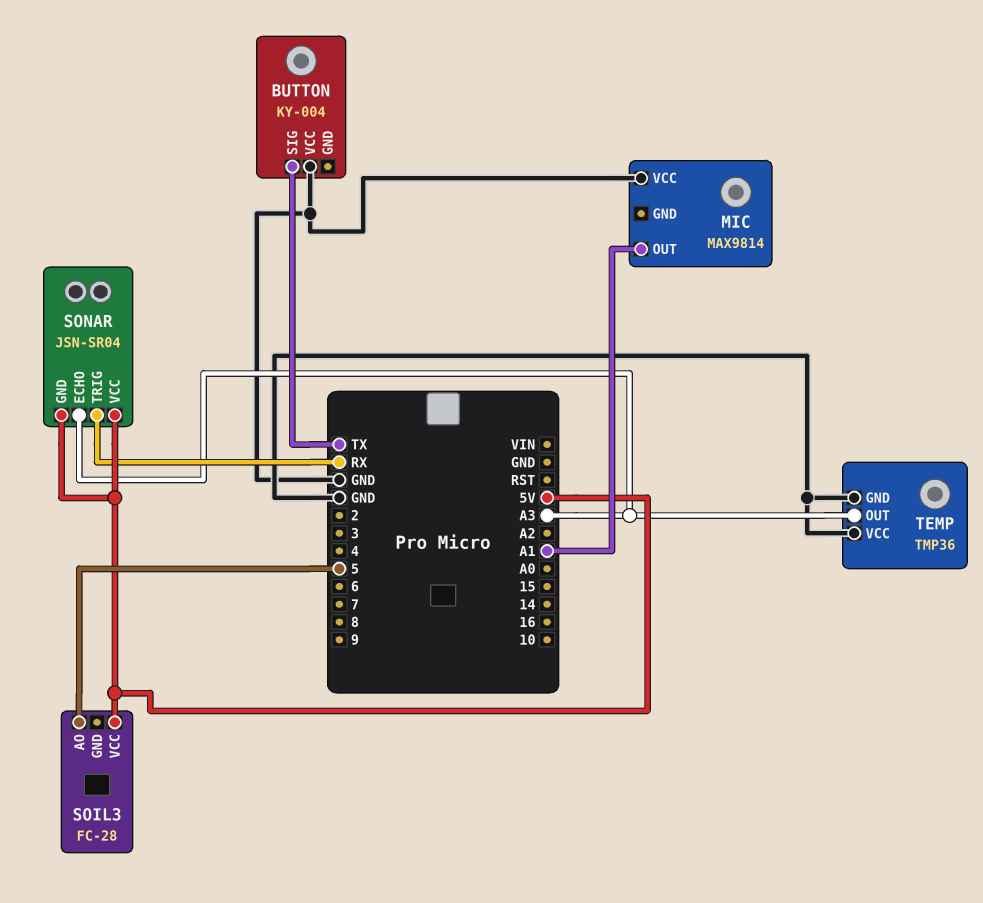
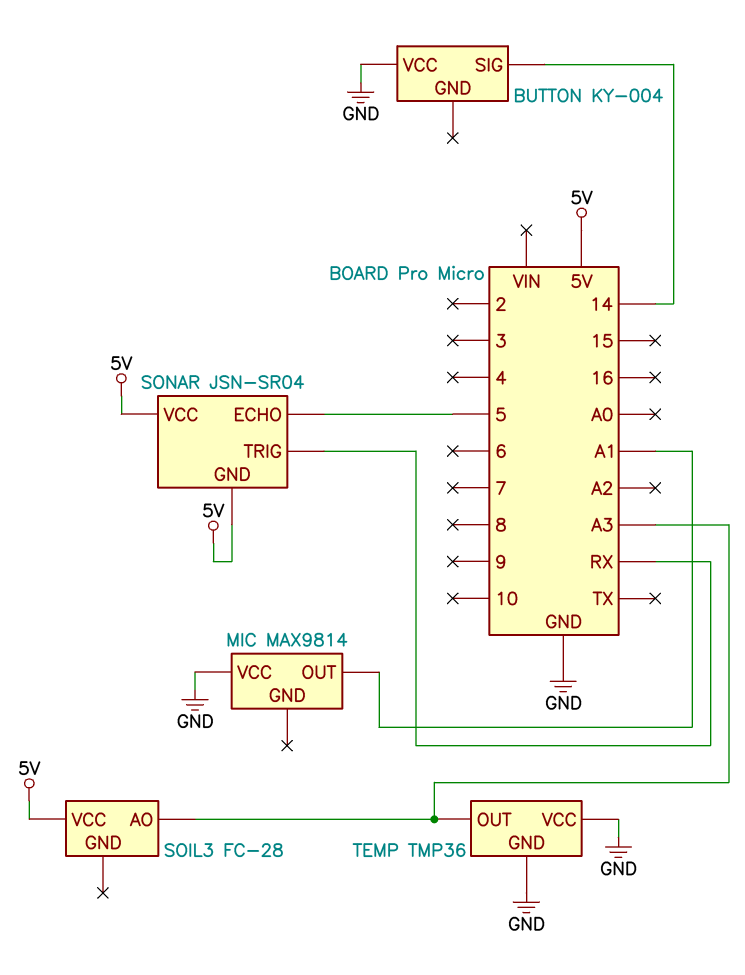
BUTTON pin SIG: TX -> 14
SOIL3 pin AO: 5 -> A3
SONAR pin ECHO: A3 -> 5

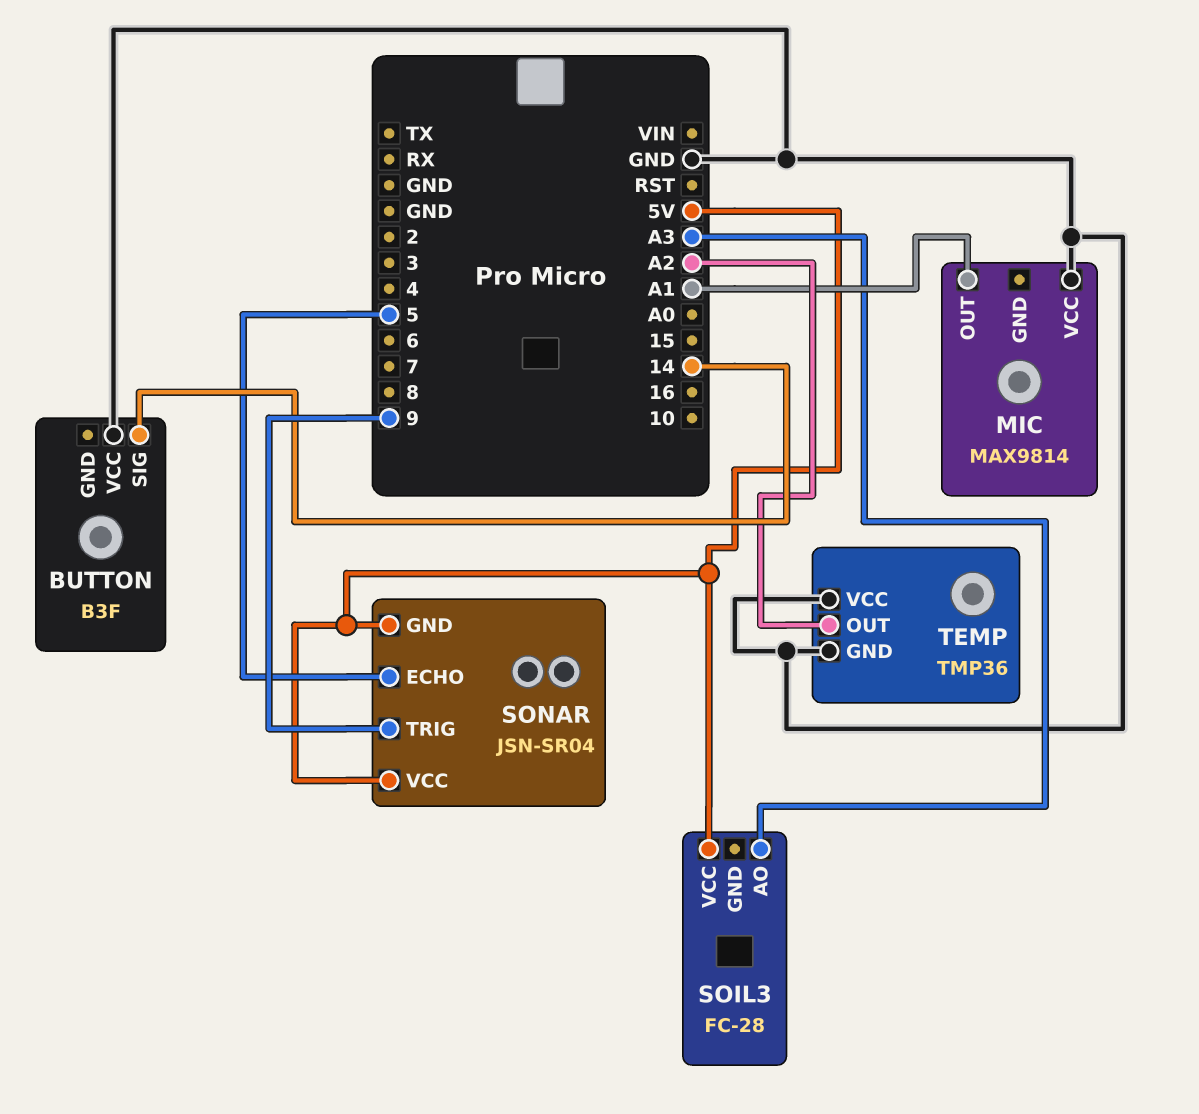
BUTTON: KY-004 -> B3F
SONAR pin TRIG: RX -> 9
TEMP pin OUT: A3 -> A2

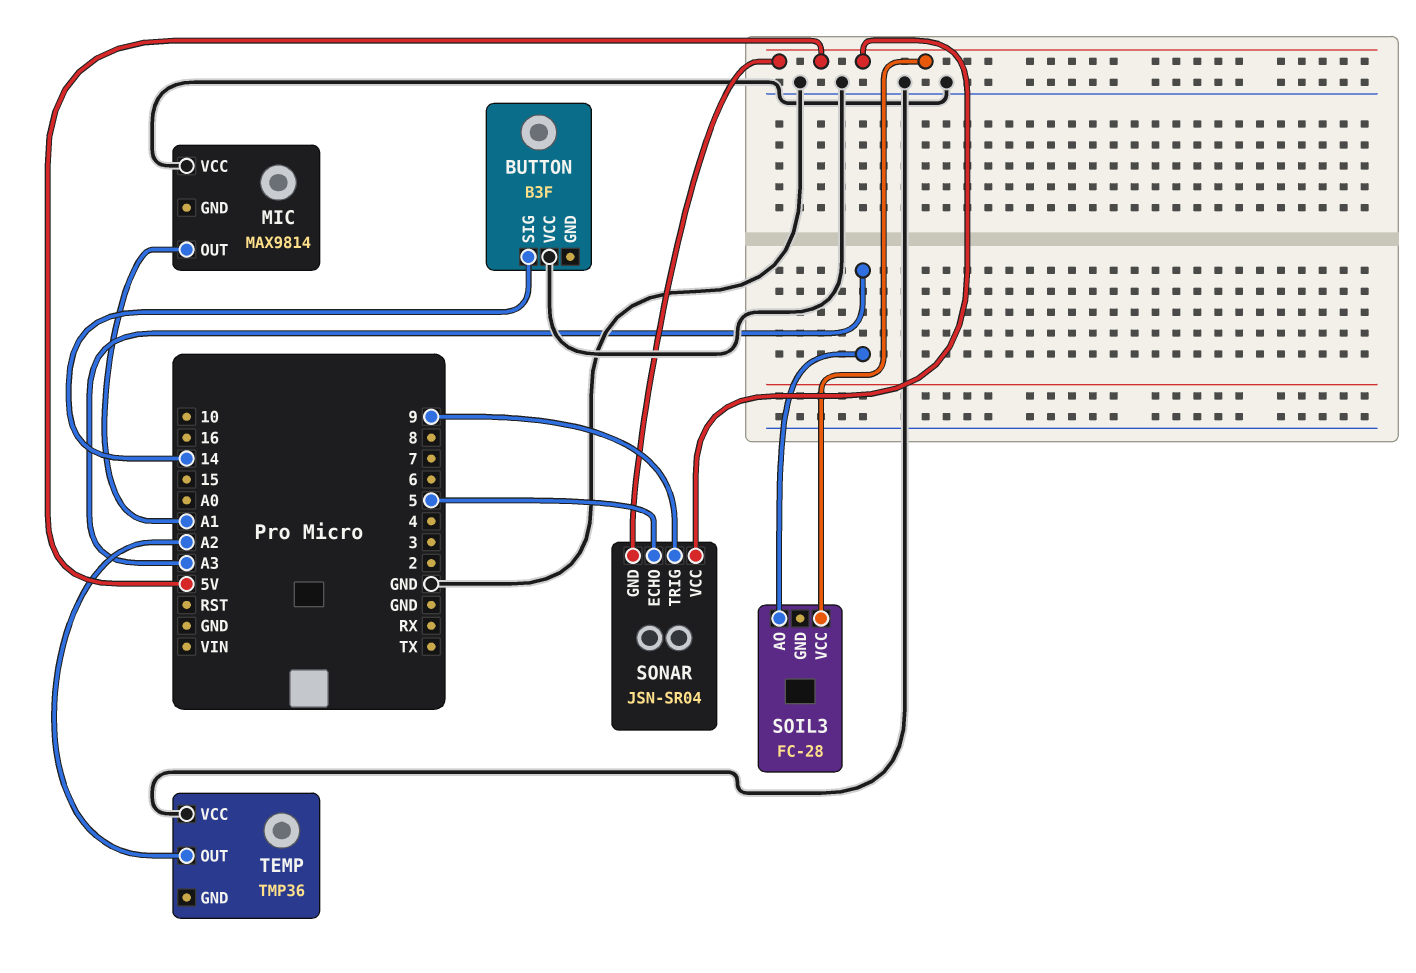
TEMP pin GND: GND -> none

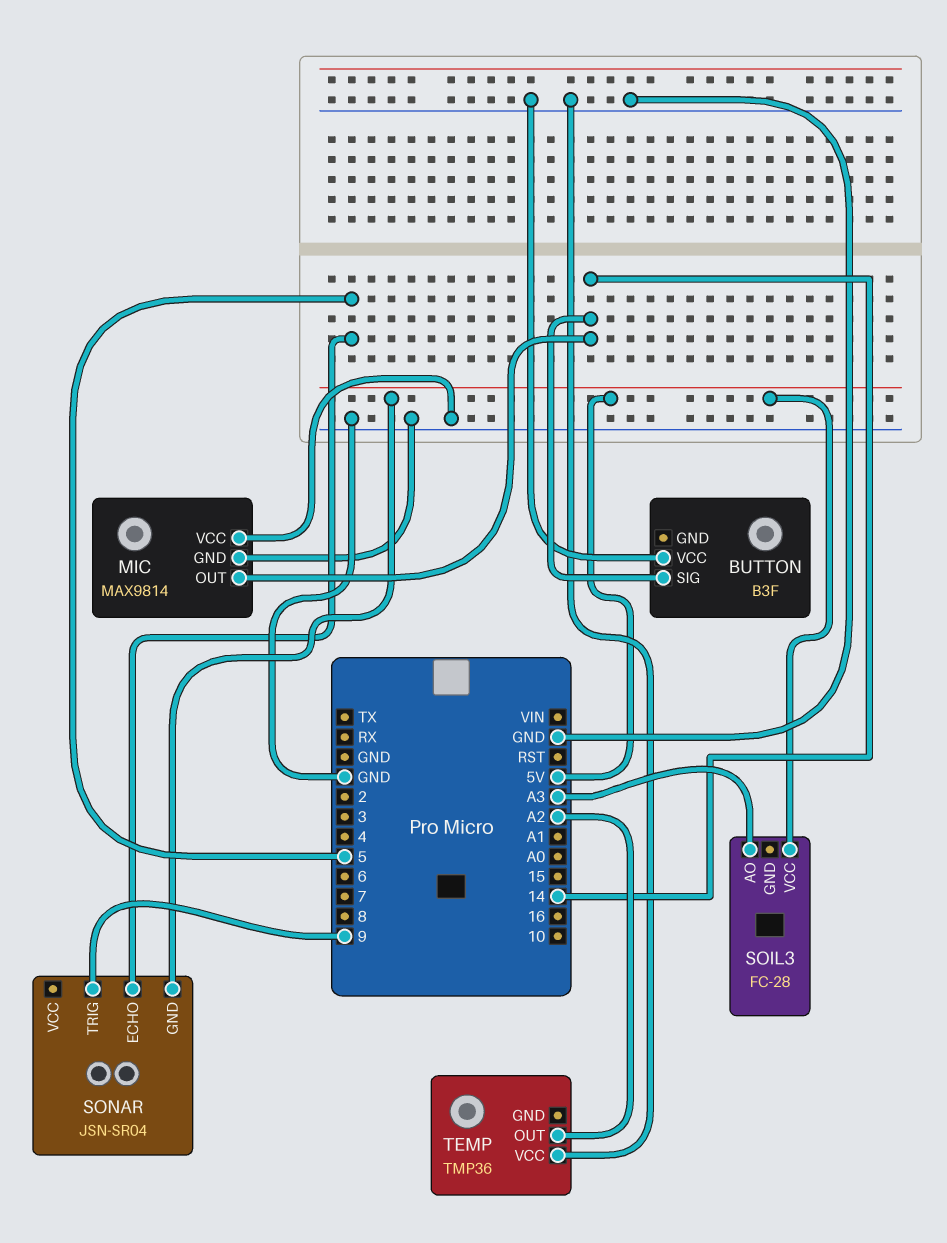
MIC pin GND: none -> GND
MIC pin OUT: A1 -> 14
SONAR pin VCC: 5V -> none

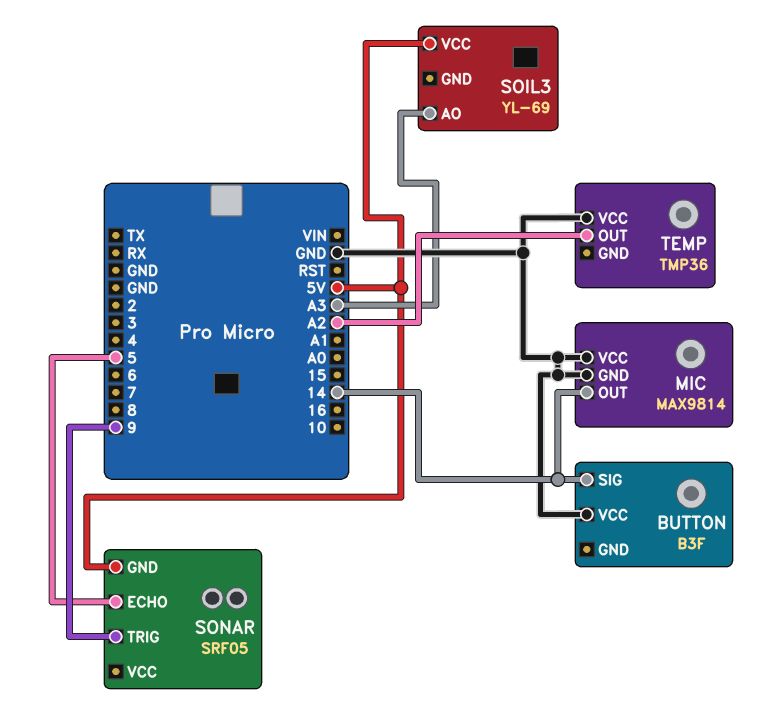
SOIL3: FC-28 -> YL-69
SONAR: JSN-SR04 -> SRF05

